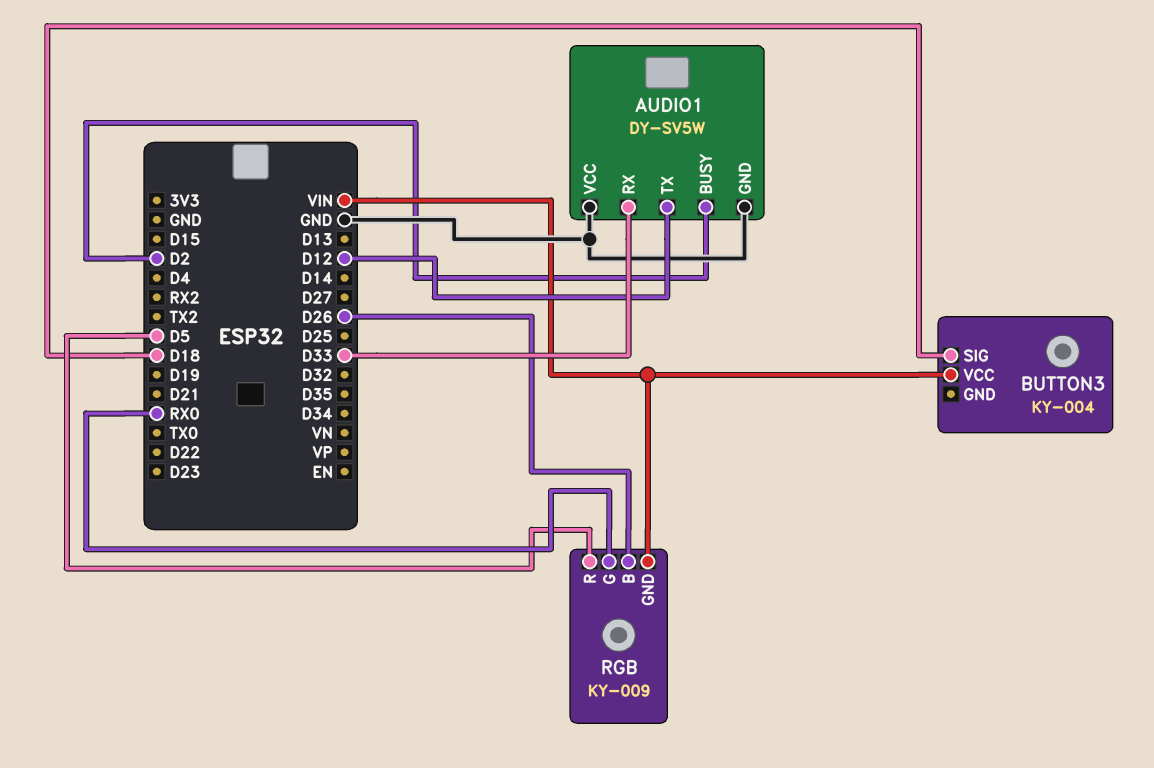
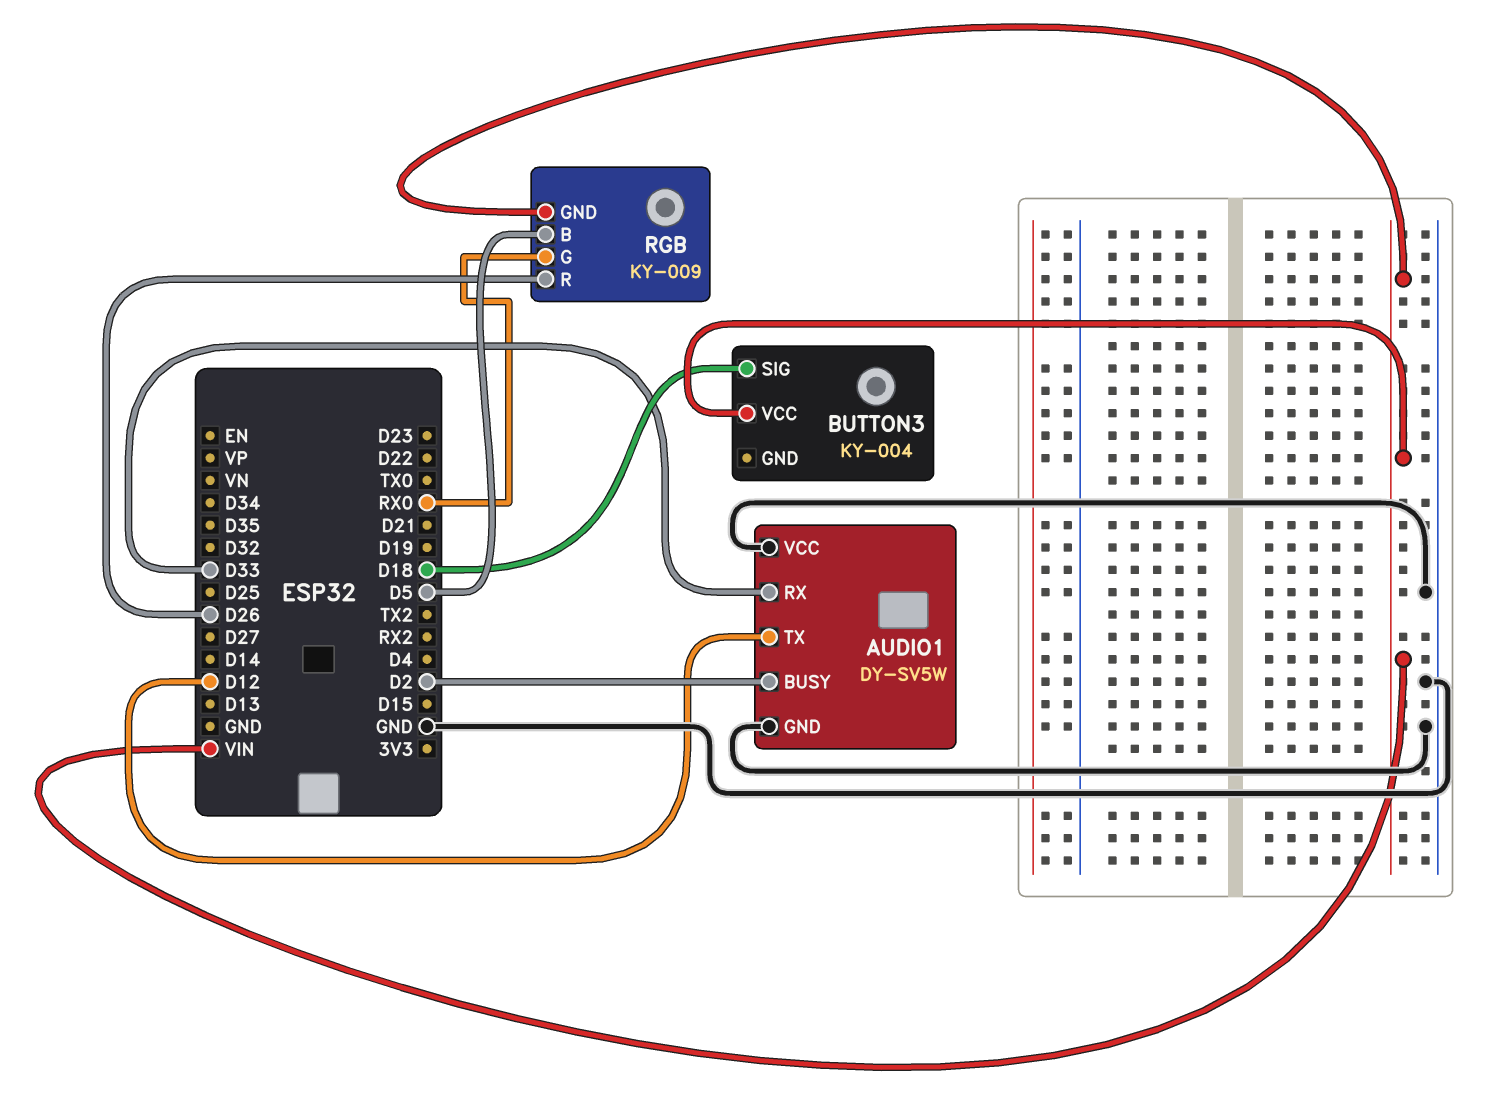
RGB pin B: D26 -> D5
RGB pin R: D5 -> D26

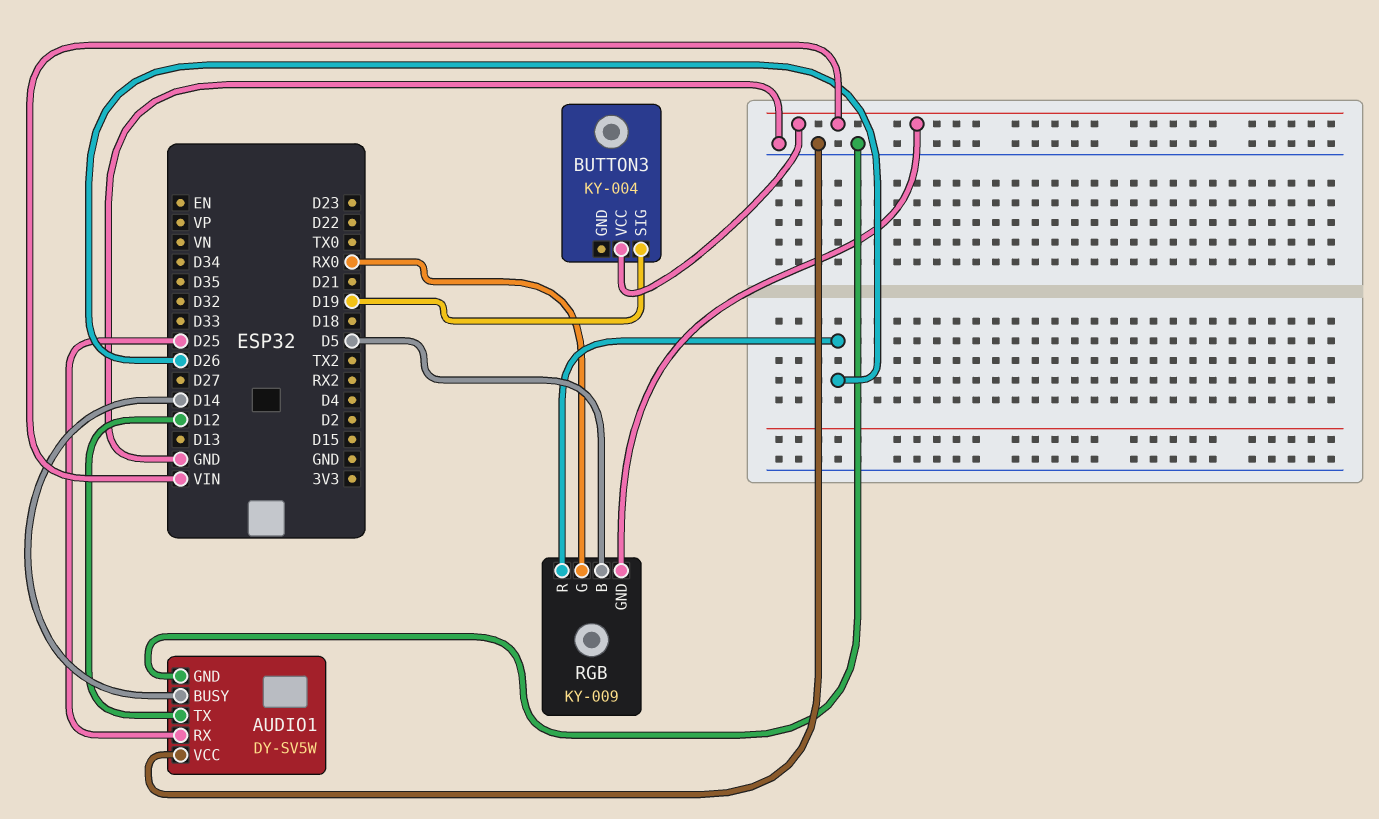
AUDIO1 pin BUSY: D2 -> D14
AUDIO1 pin RX: D33 -> D25
BUTTON3 pin SIG: D18 -> D19

